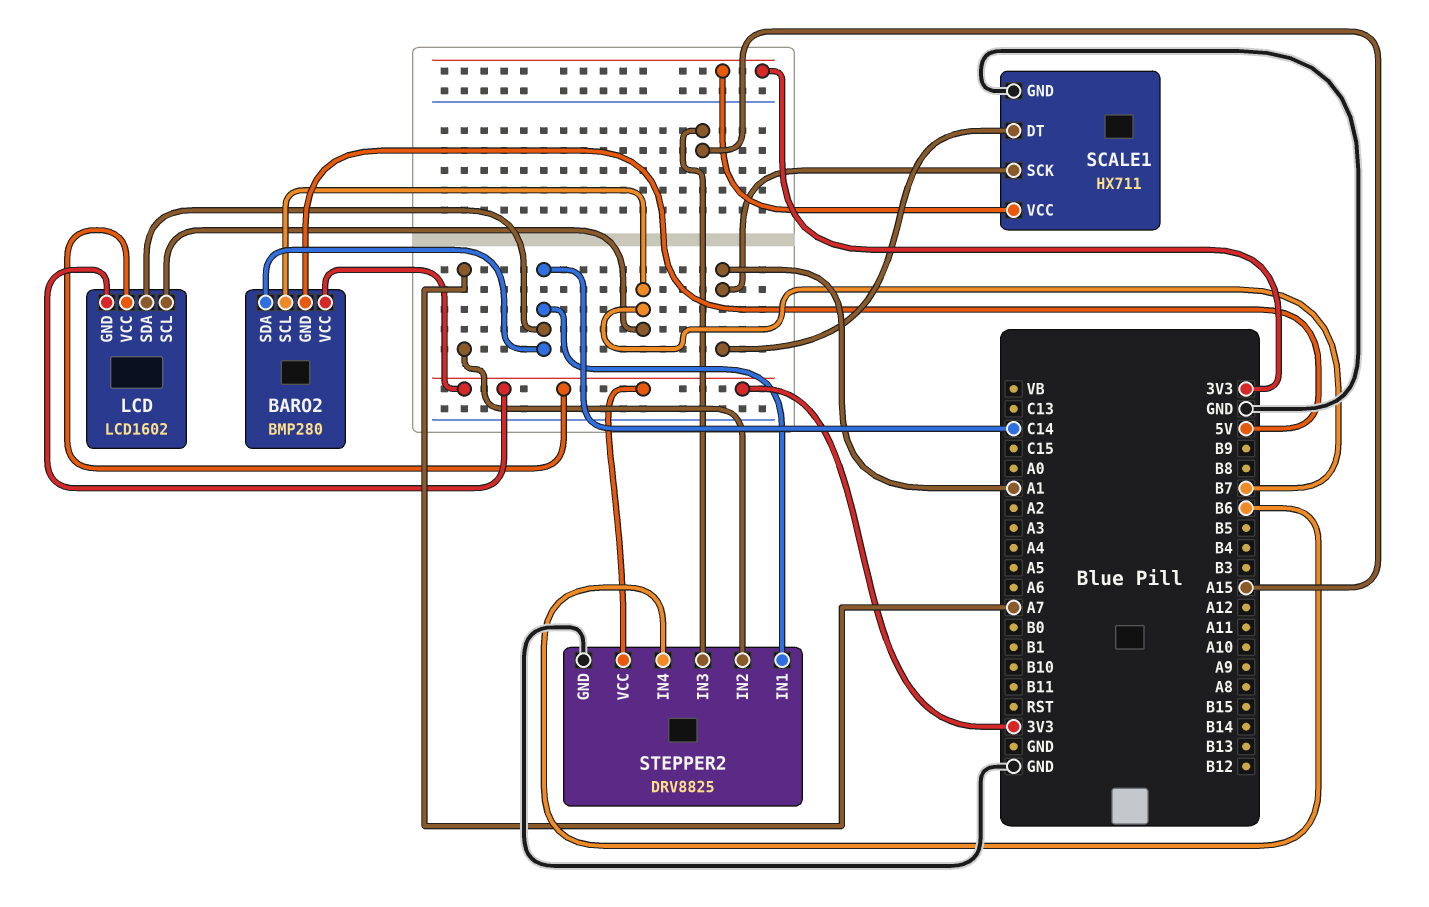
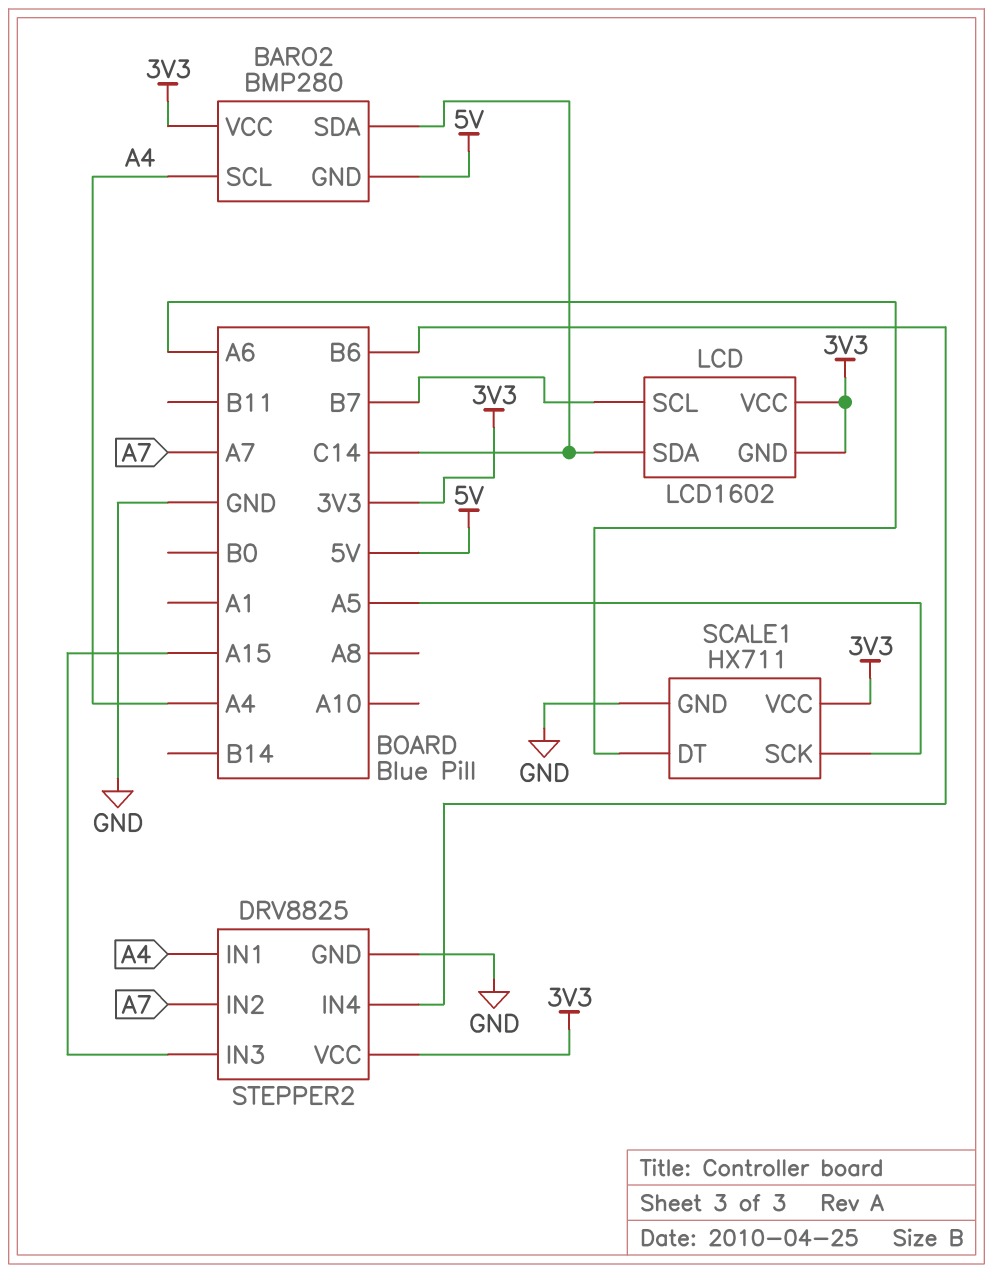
BARO2 pin SCL: B7 -> A4
SCALE1 pin DT: A1 -> A6
SCALE1 pin SCK: A1 -> A5
STEPPER2 pin IN1: C14 -> A4

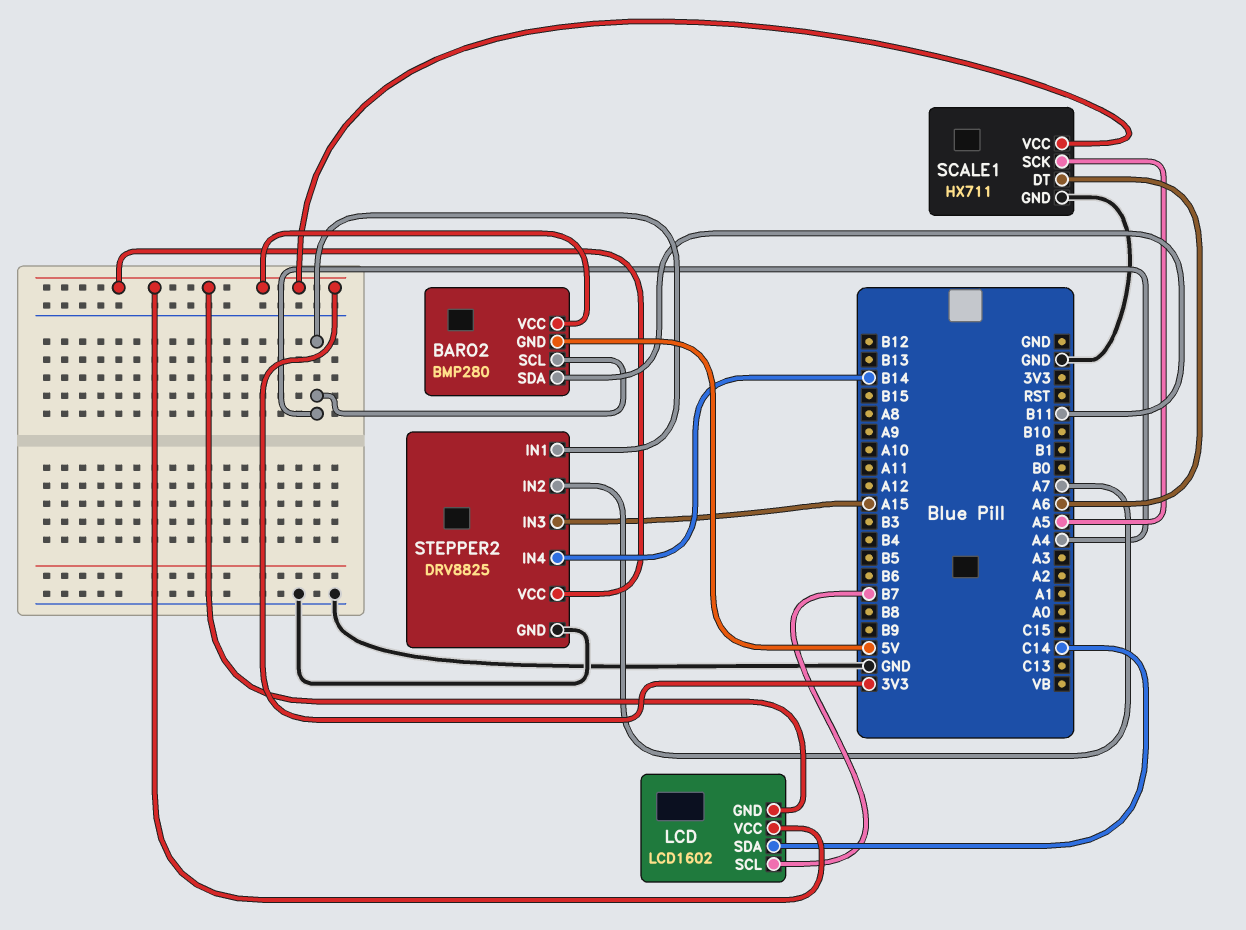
BARO2 pin SDA: C14 -> B11
STEPPER2 pin IN4: B6 -> B14

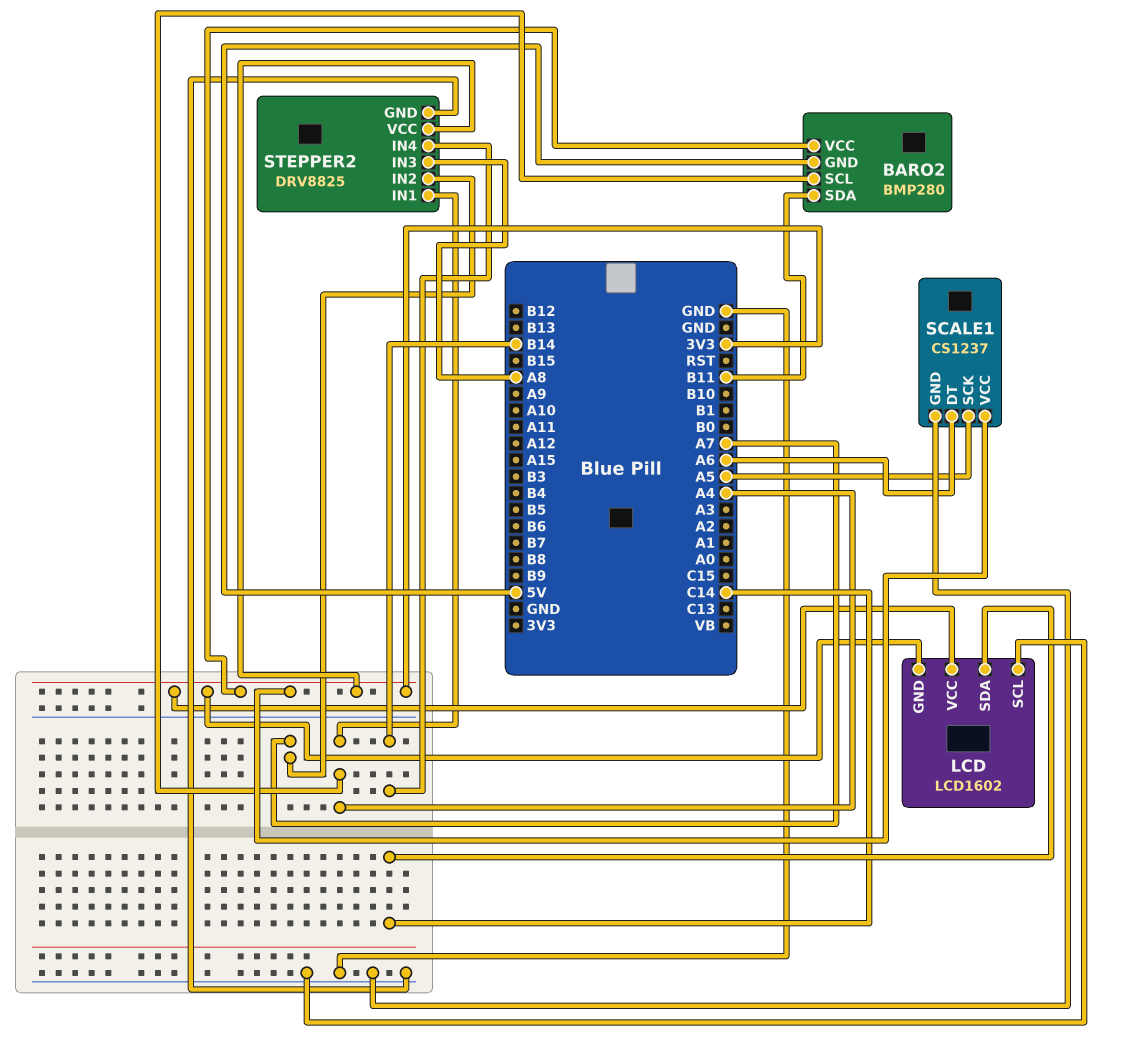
LCD pin SCL: B7 -> GND
SCALE1: HX711 -> CS1237
STEPPER2 pin IN3: A15 -> A8

